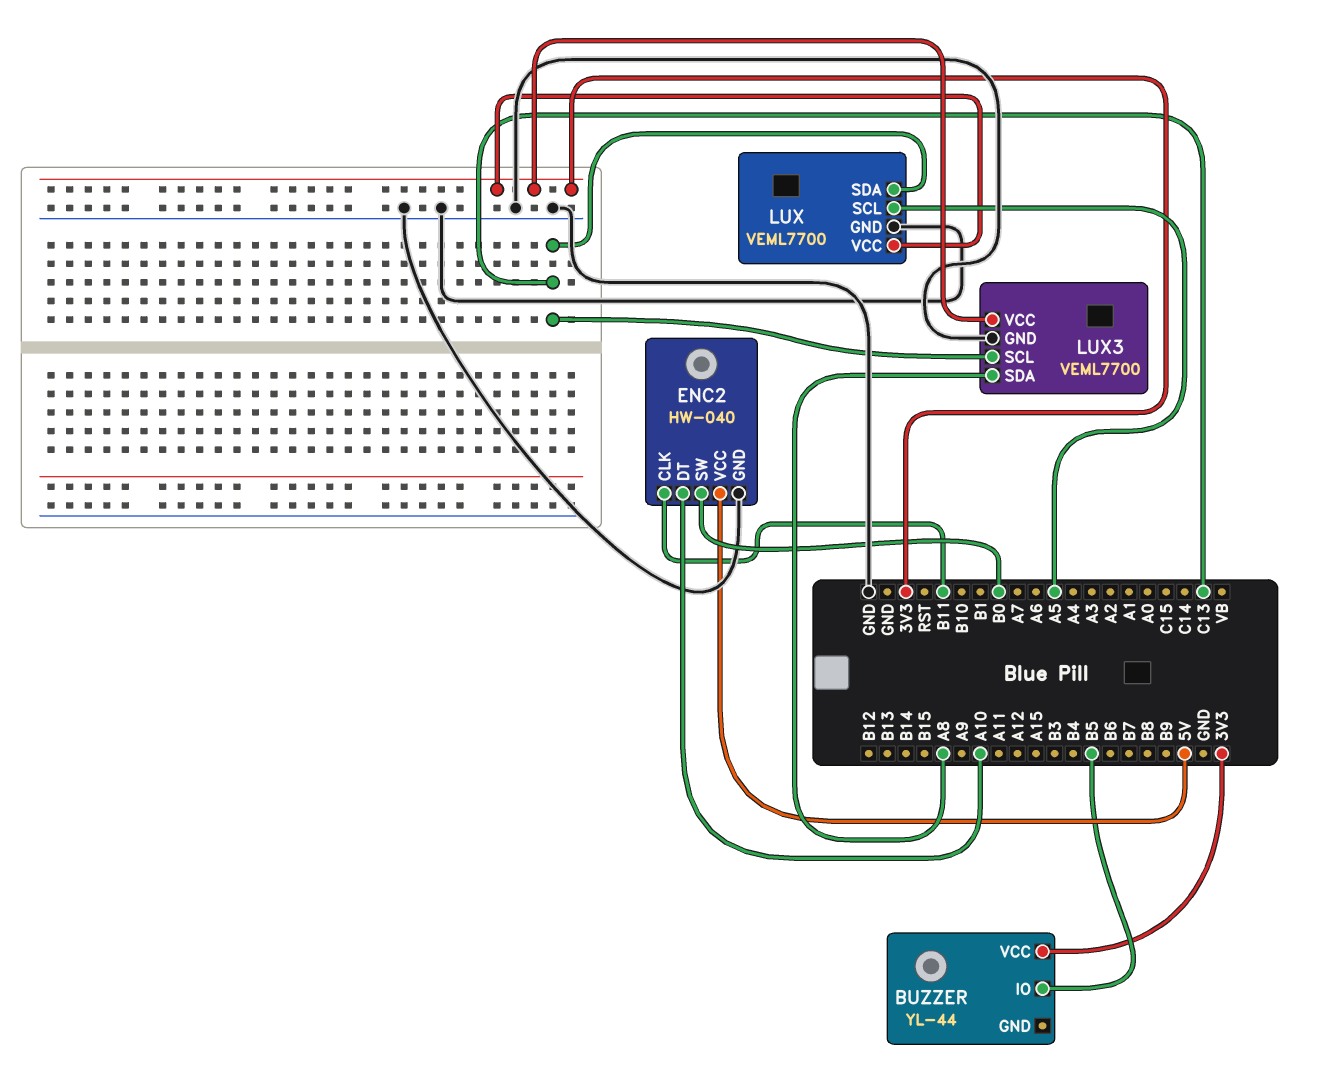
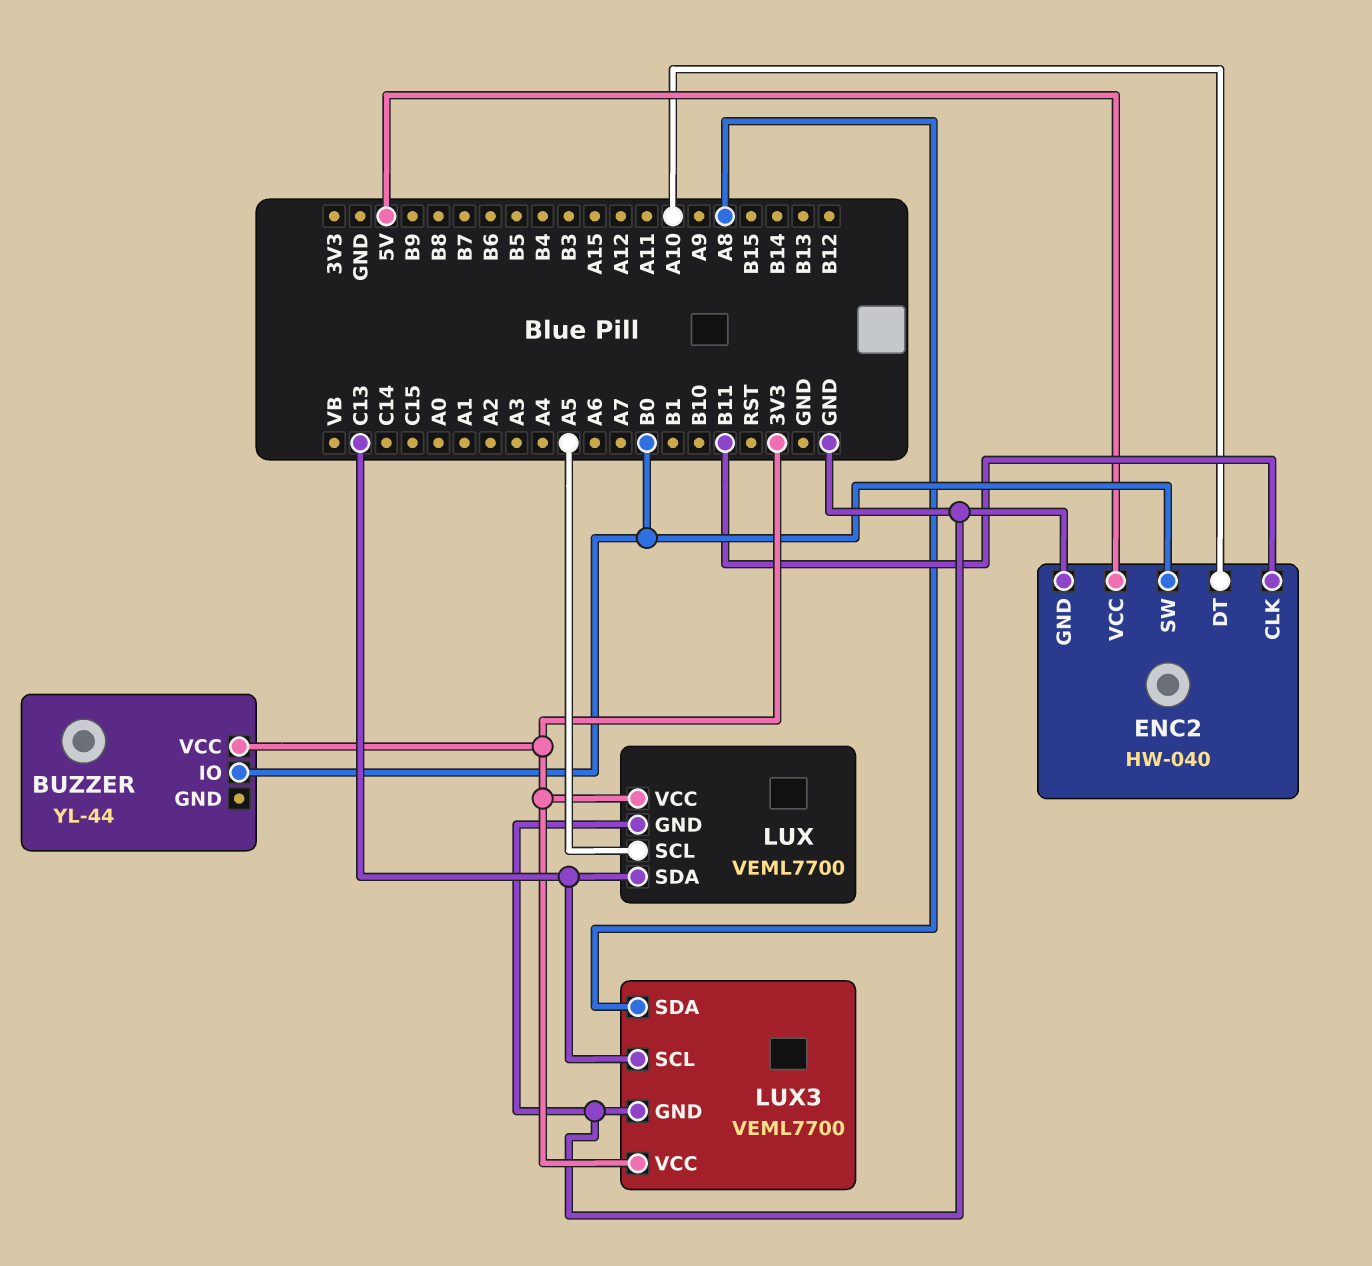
BUZZER pin IO: B5 -> B0

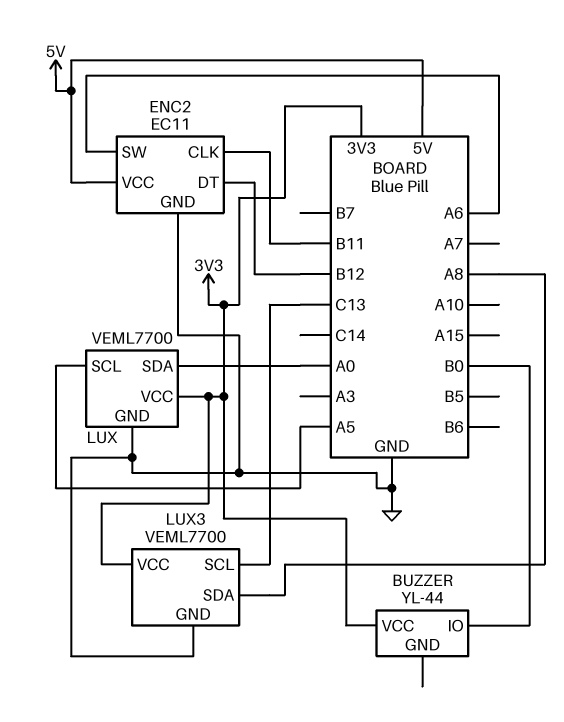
ENC2: HW-040 -> EC11
ENC2 pin DT: A10 -> B12
ENC2 pin SW: B0 -> A6
LUX pin SDA: C13 -> A0

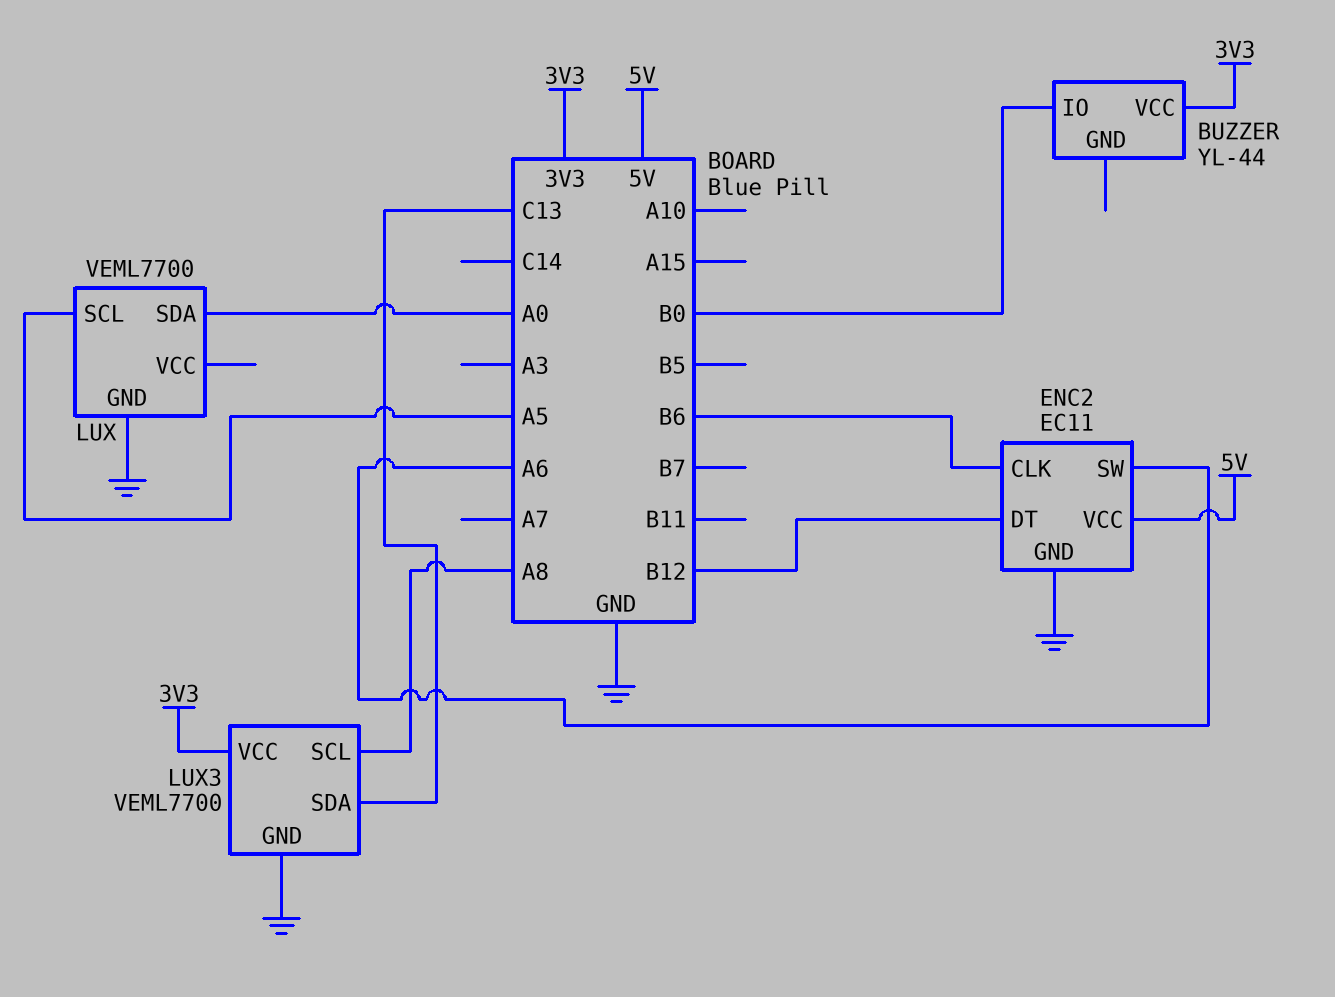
ENC2 pin CLK: B11 -> B6
LUX pin VCC: 3V3 -> none
LUX3 pin SCL: C13 -> A8
LUX3 pin SDA: A8 -> C13

